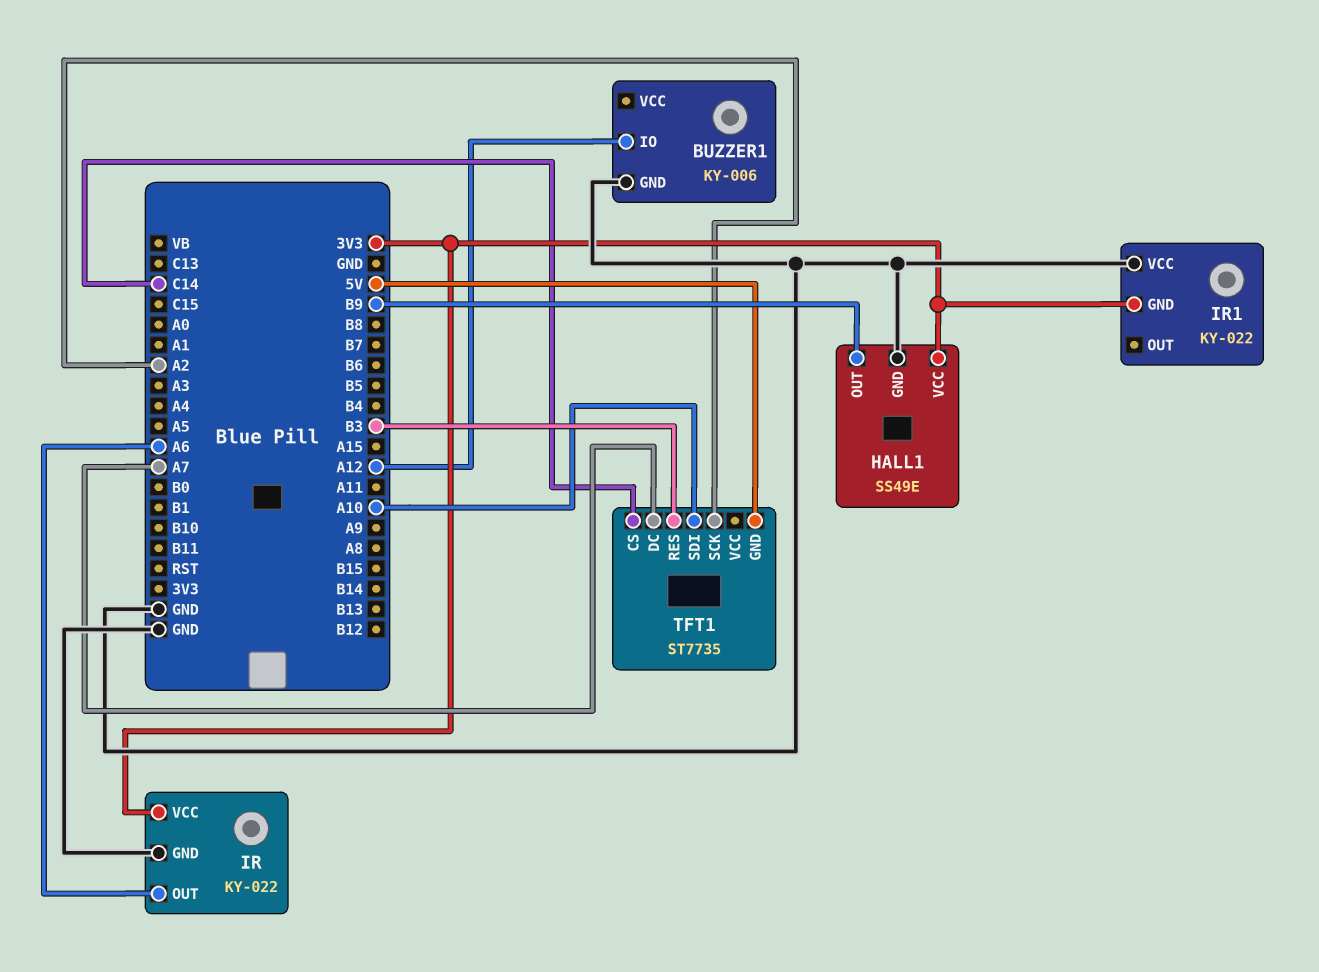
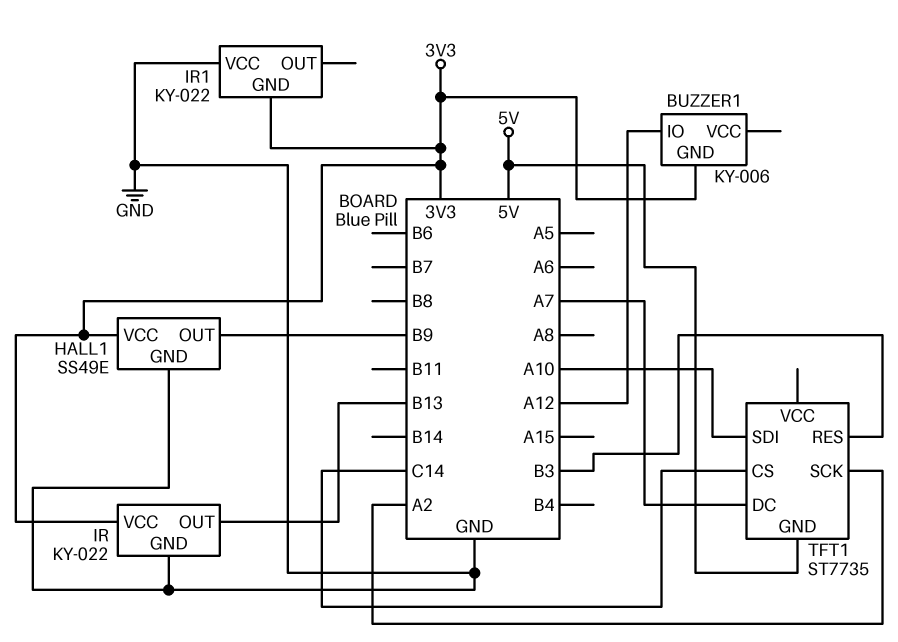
BUZZER1 pin GND: GND -> 3V3
IR pin OUT: A6 -> B13

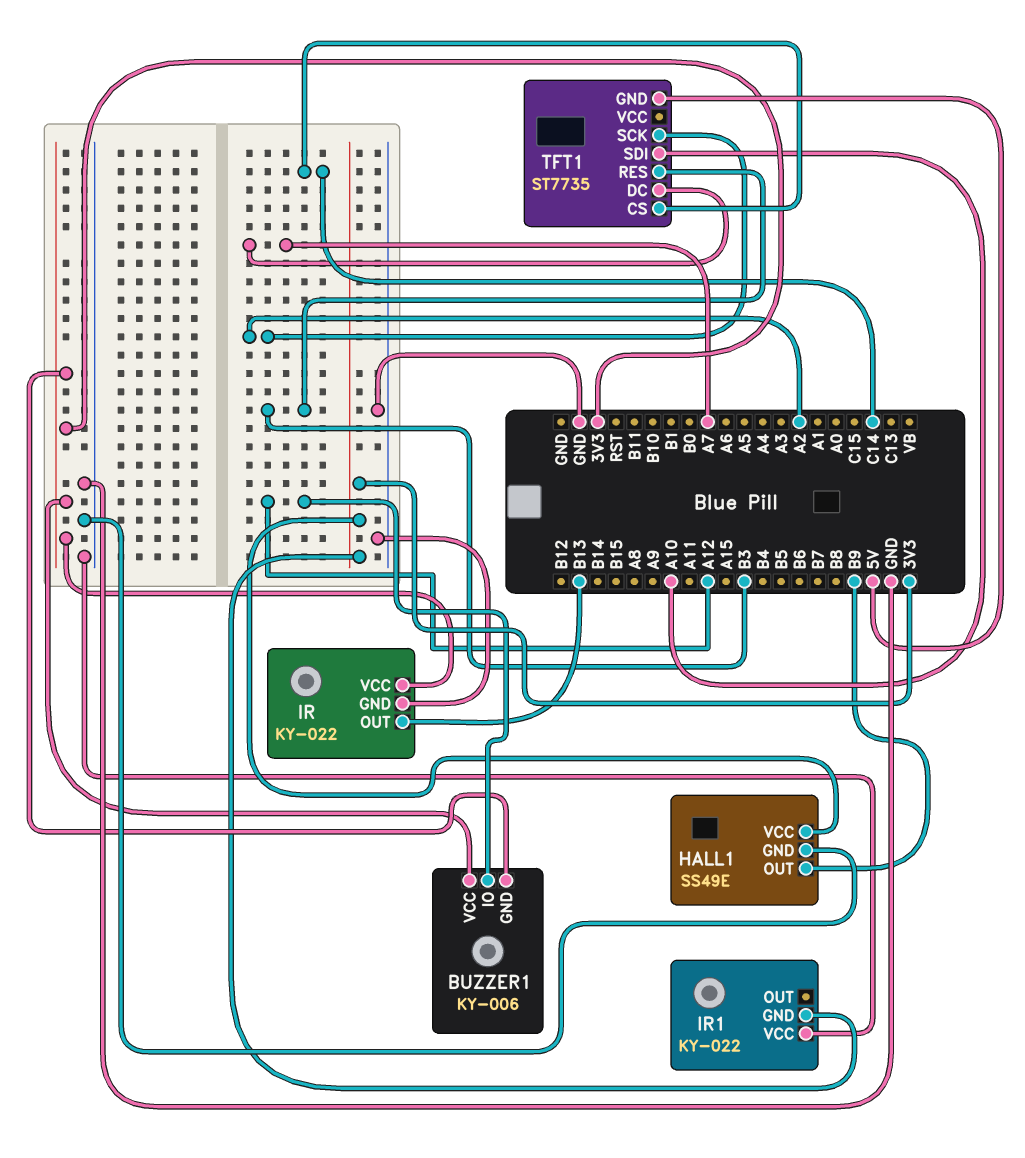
BUZZER1 pin VCC: none -> 3V3

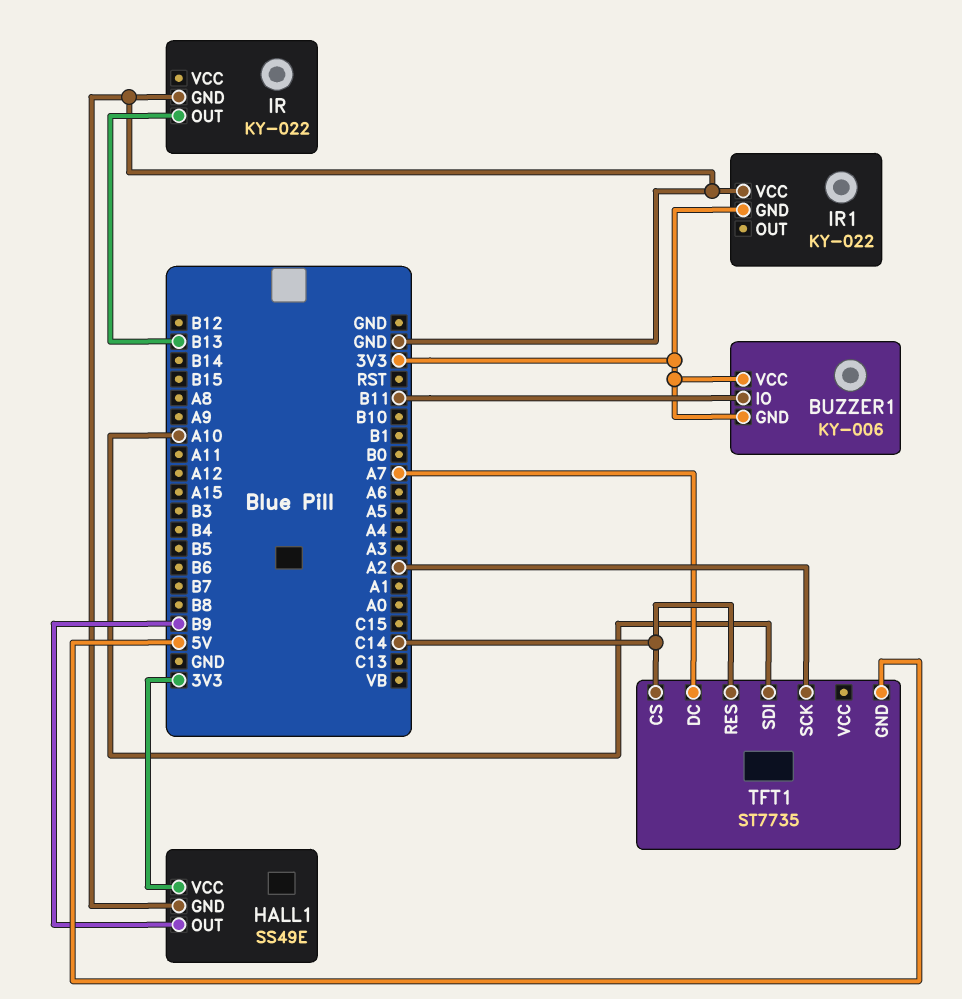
BUZZER1 pin IO: A12 -> B11
IR pin VCC: 3V3 -> none
TFT1 pin RES: B3 -> C14

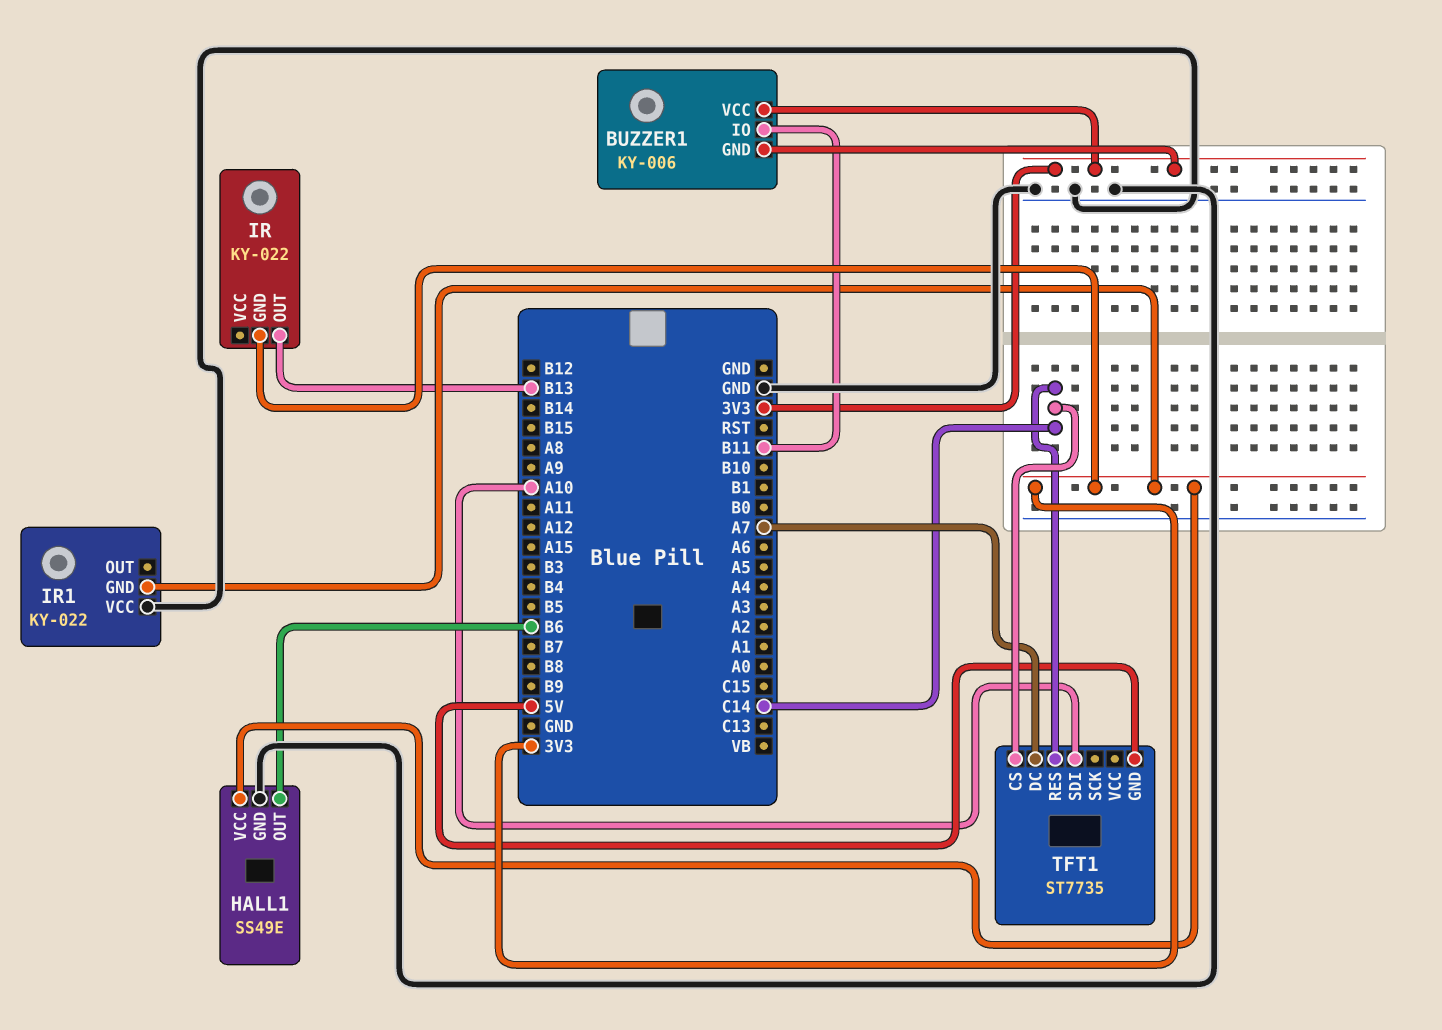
HALL1 pin OUT: B9 -> B6
IR pin GND: GND -> 3V3
TFT1 pin SCK: A2 -> none

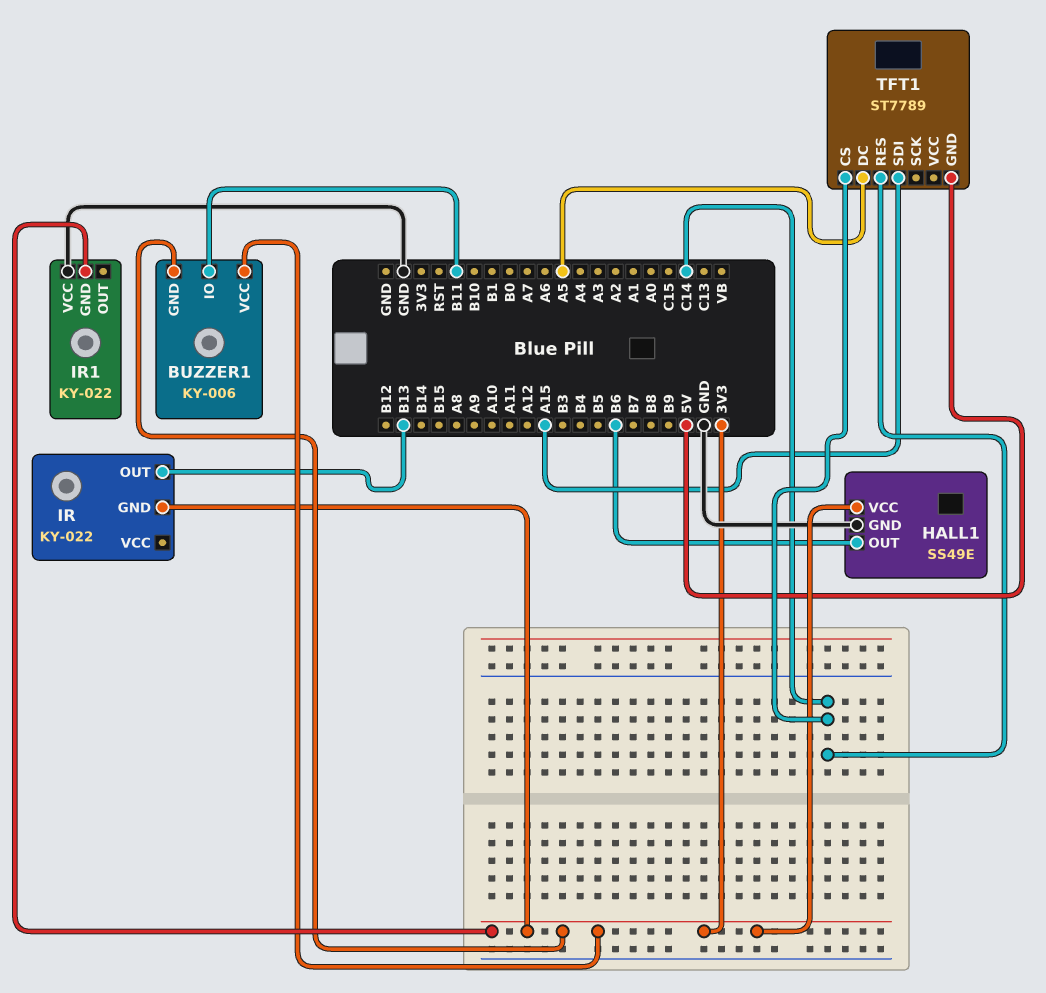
TFT1: ST7735 -> ST7789
TFT1 pin DC: A7 -> A5
TFT1 pin SDI: A10 -> A15

